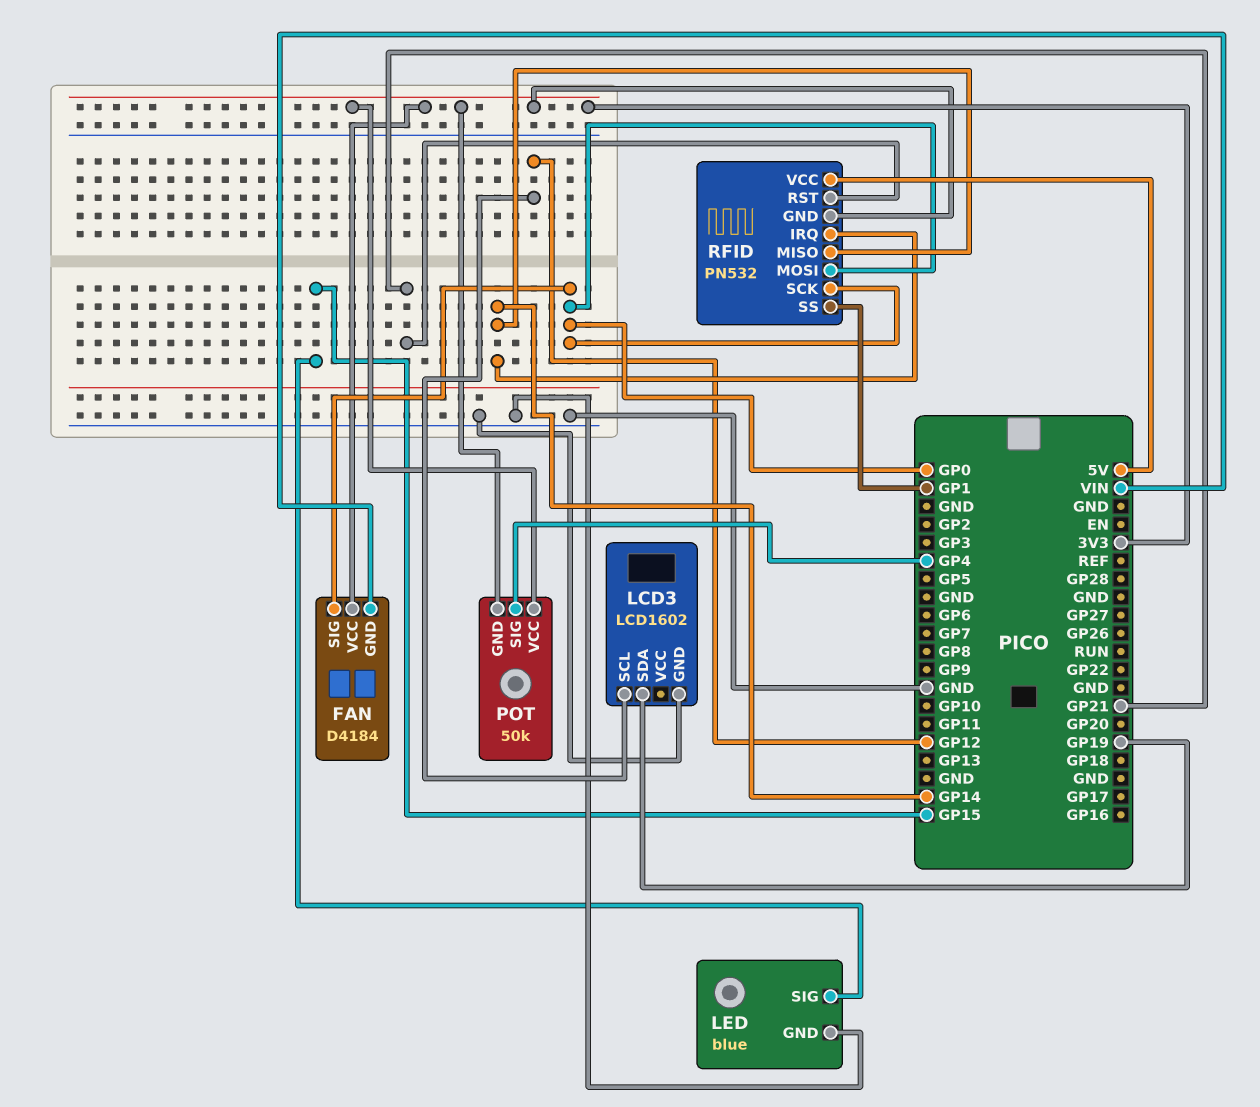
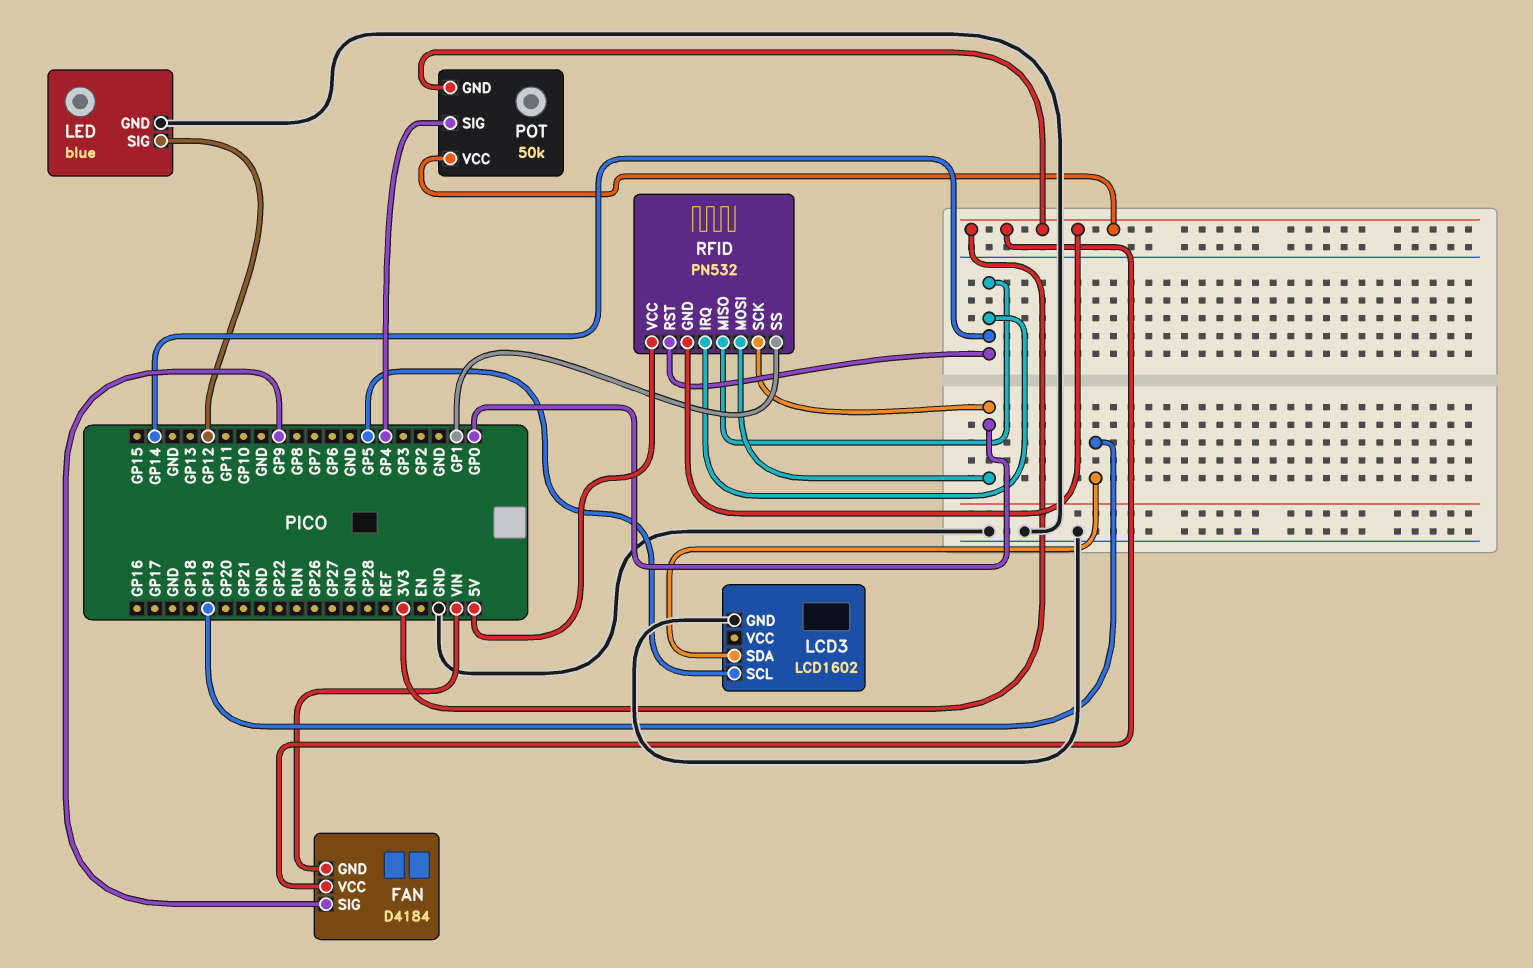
FAN pin SIG: GP0 -> GP9
LCD3 pin SCL: GP12 -> GP5
LED pin SIG: GP15 -> GP12
RFID pin RST: GP21 -> GP14

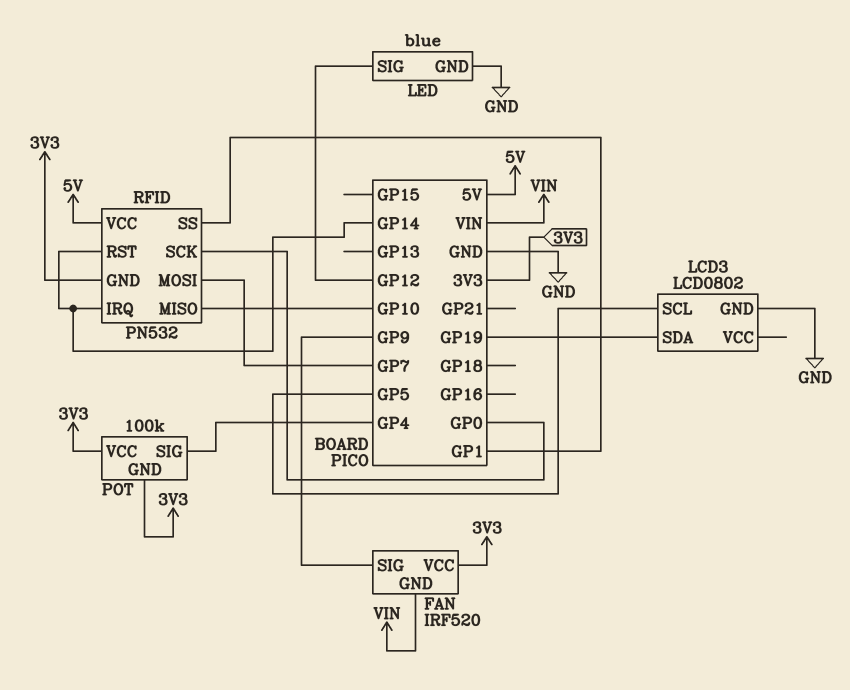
FAN: D4184 -> IRF520
LCD3: LCD1602 -> LCD0802
POT: 50k -> 100k
RFID pin MISO: GP14 -> GP10
RFID pin MOSI: GP0 -> GP7

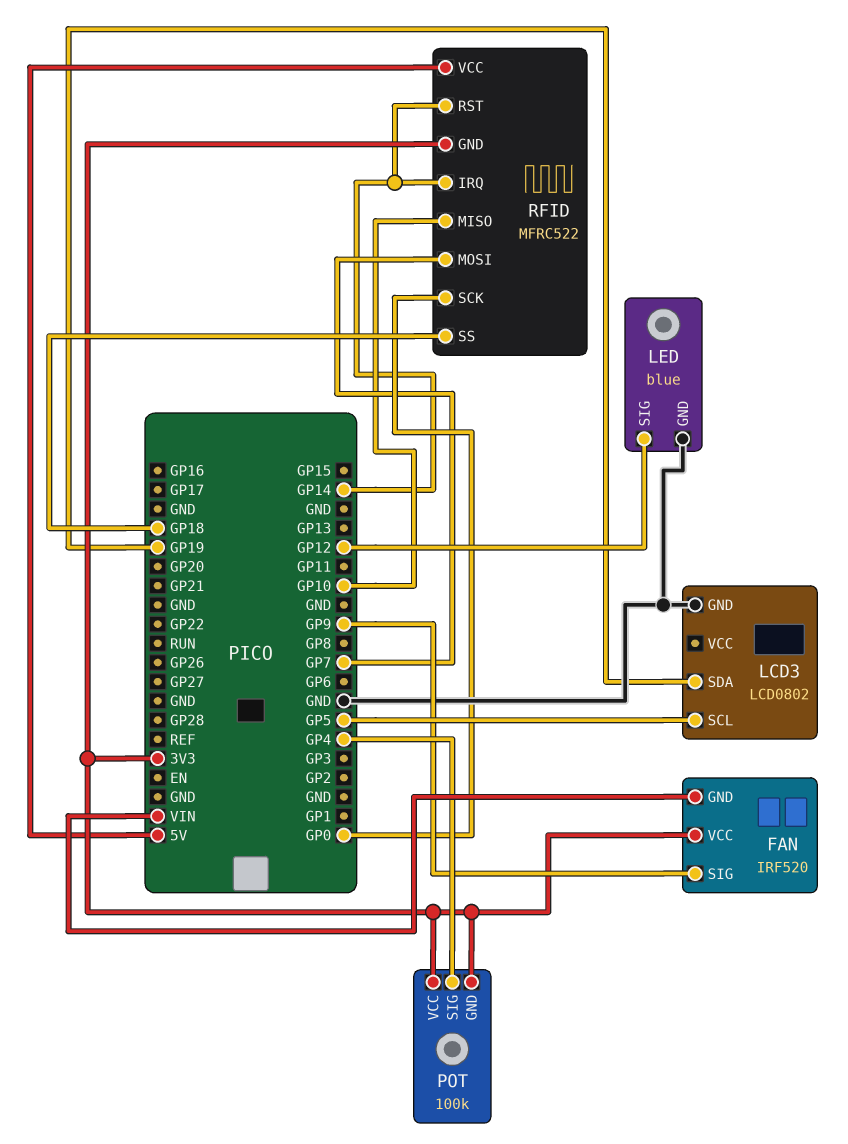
RFID: PN532 -> MFRC522
RFID pin SS: GP1 -> GP18

